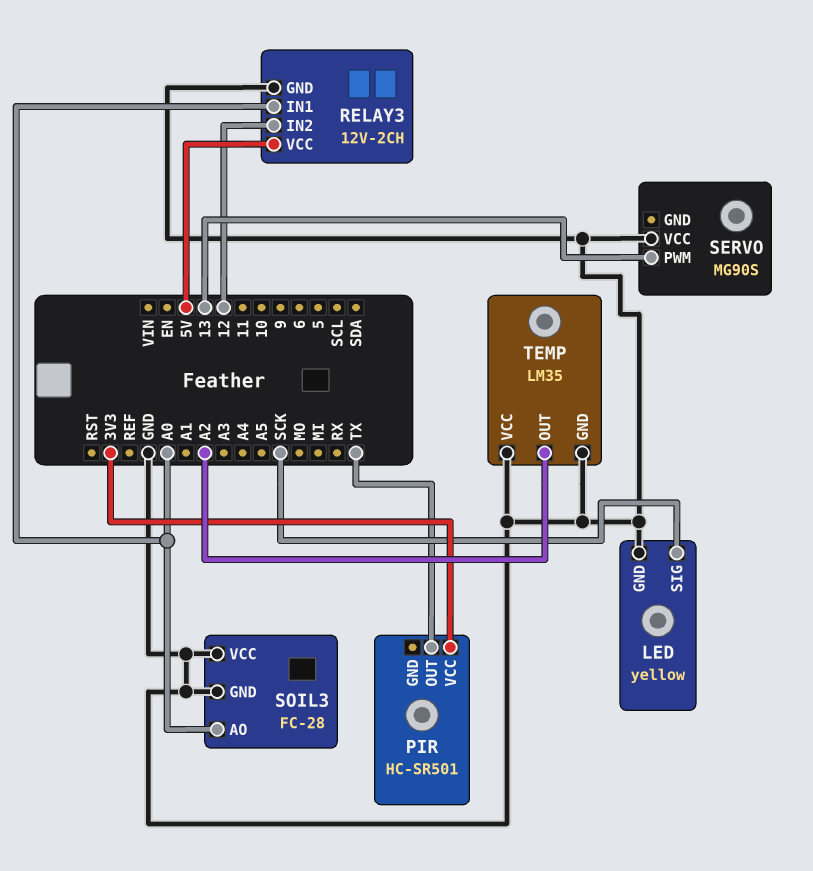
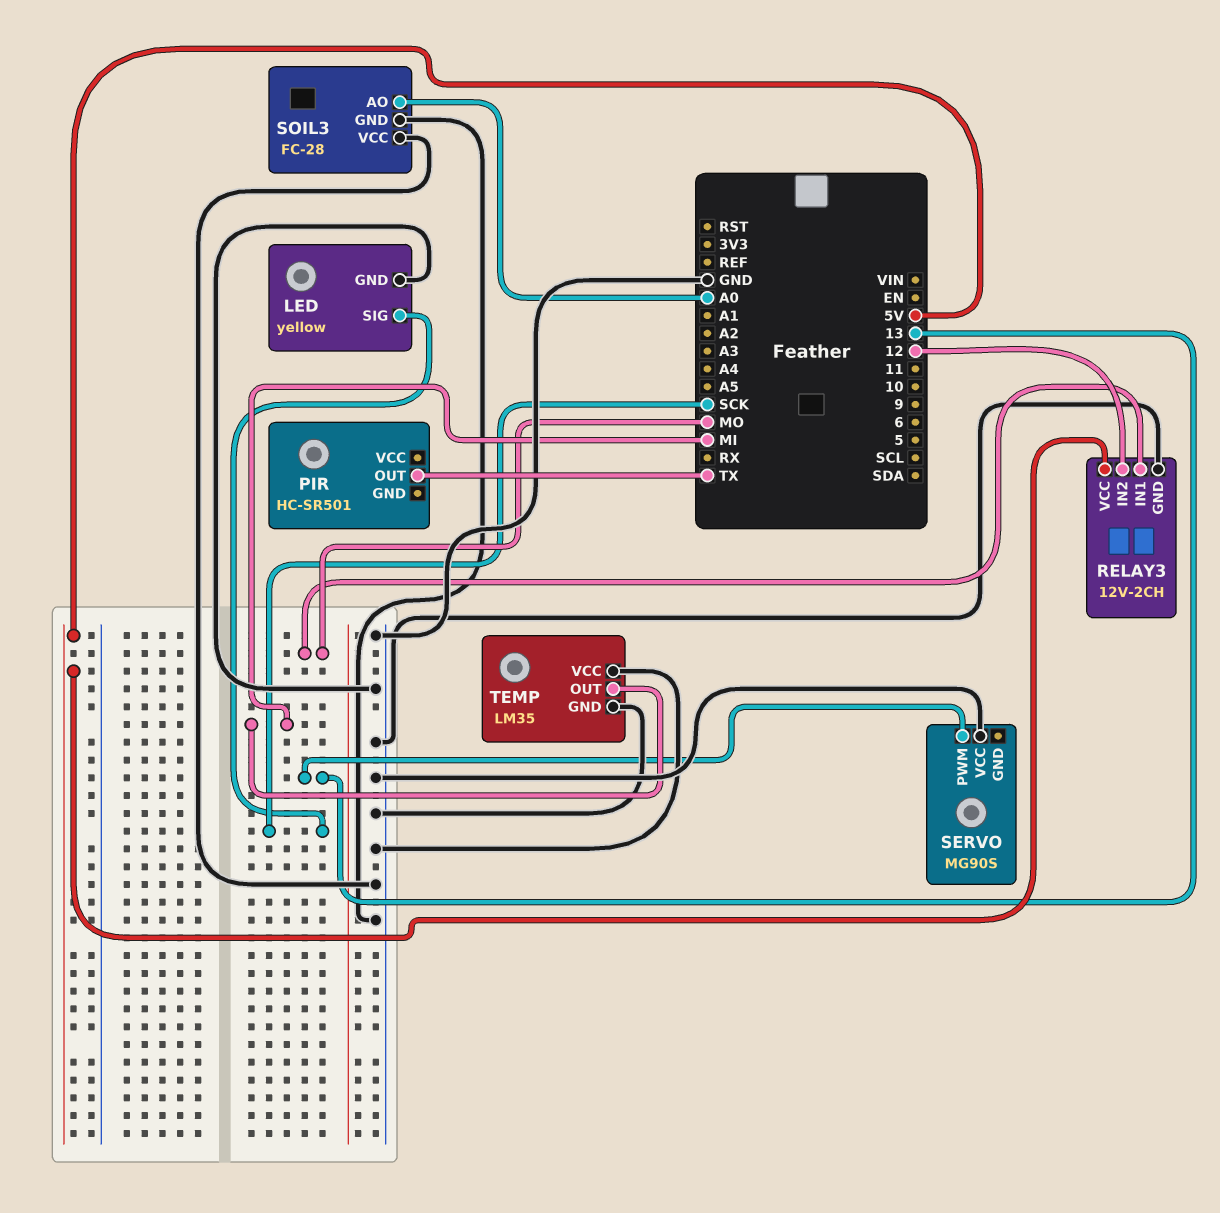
PIR pin VCC: 3V3 -> none
RELAY3 pin IN1: A0 -> MO
TEMP pin OUT: A2 -> MI

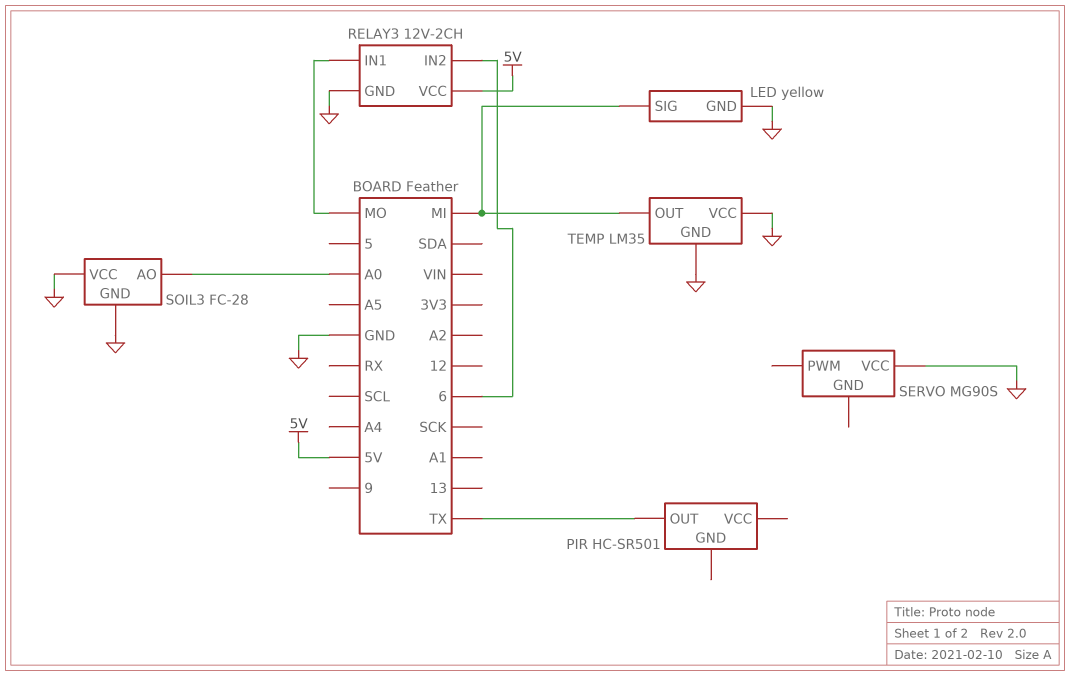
LED pin SIG: SCK -> MI
RELAY3 pin IN2: 12 -> 6
SERVO pin PWM: 13 -> none

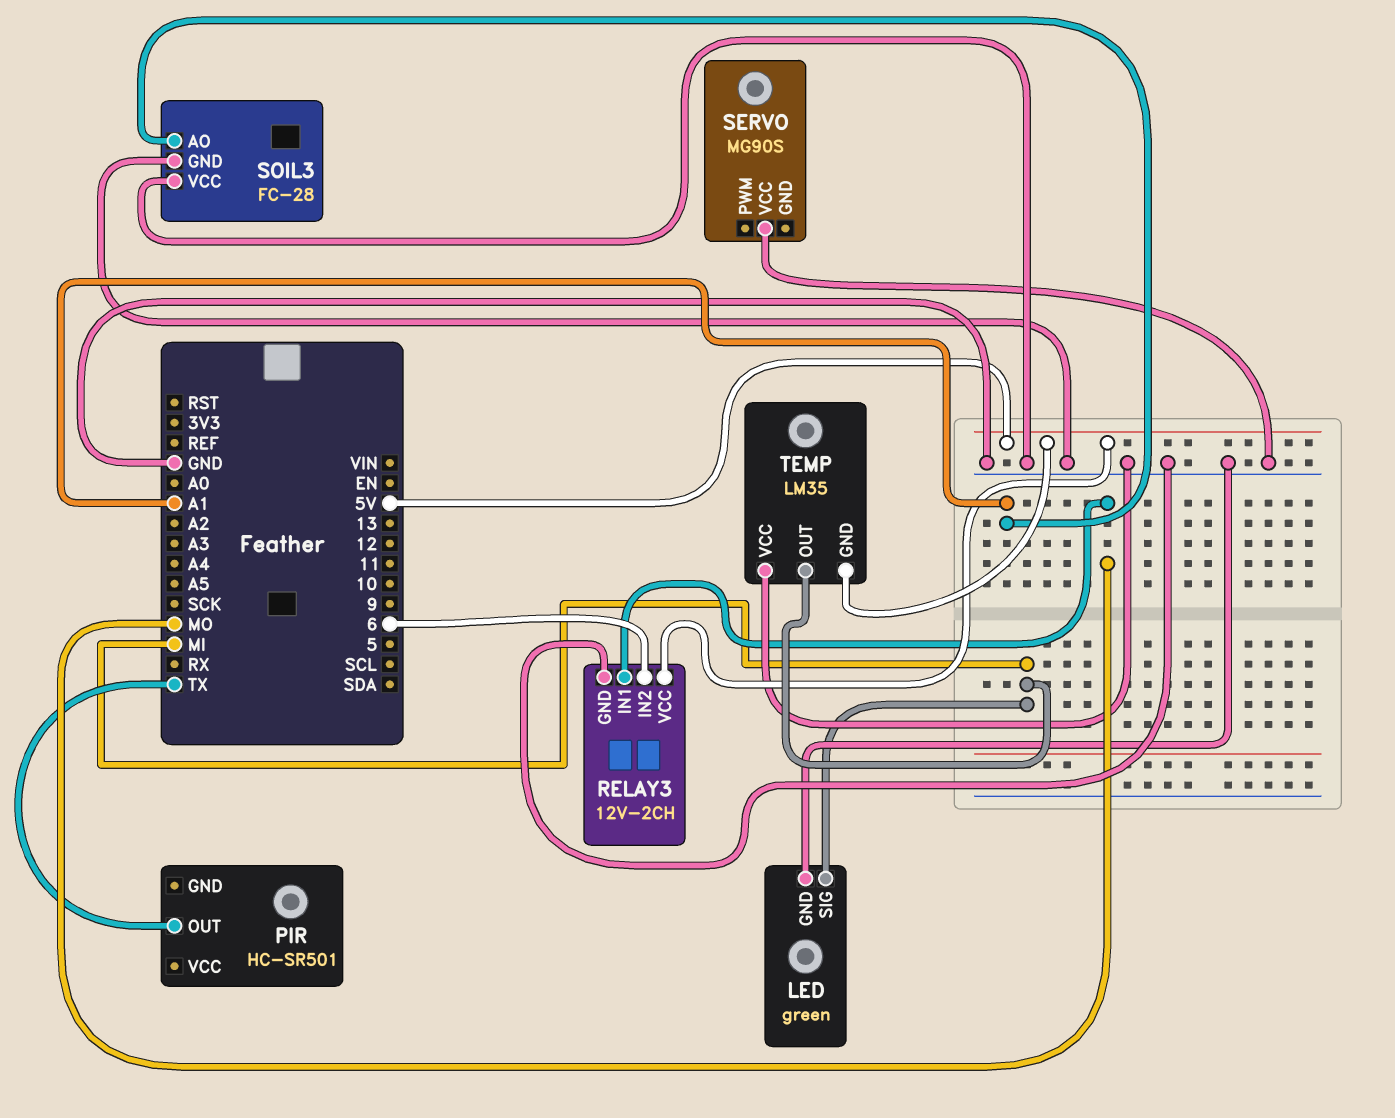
LED: yellow -> green
SOIL3 pin AO: A0 -> A1
TEMP pin GND: GND -> 5V

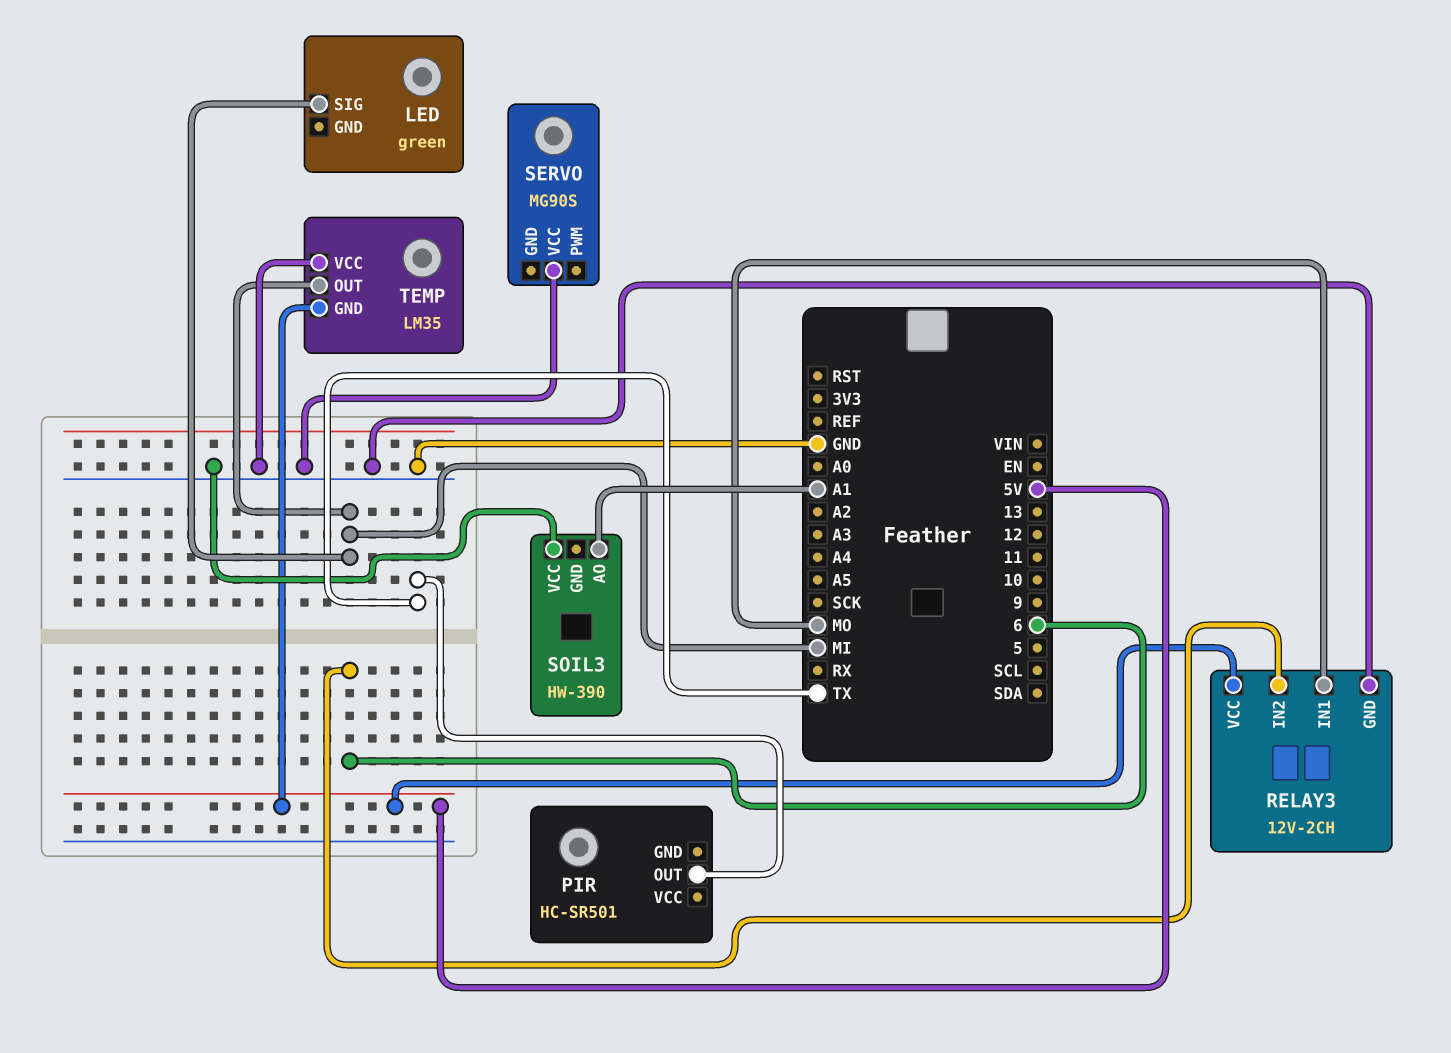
LED pin GND: GND -> none
SOIL3: FC-28 -> HW-390
SOIL3 pin GND: GND -> none

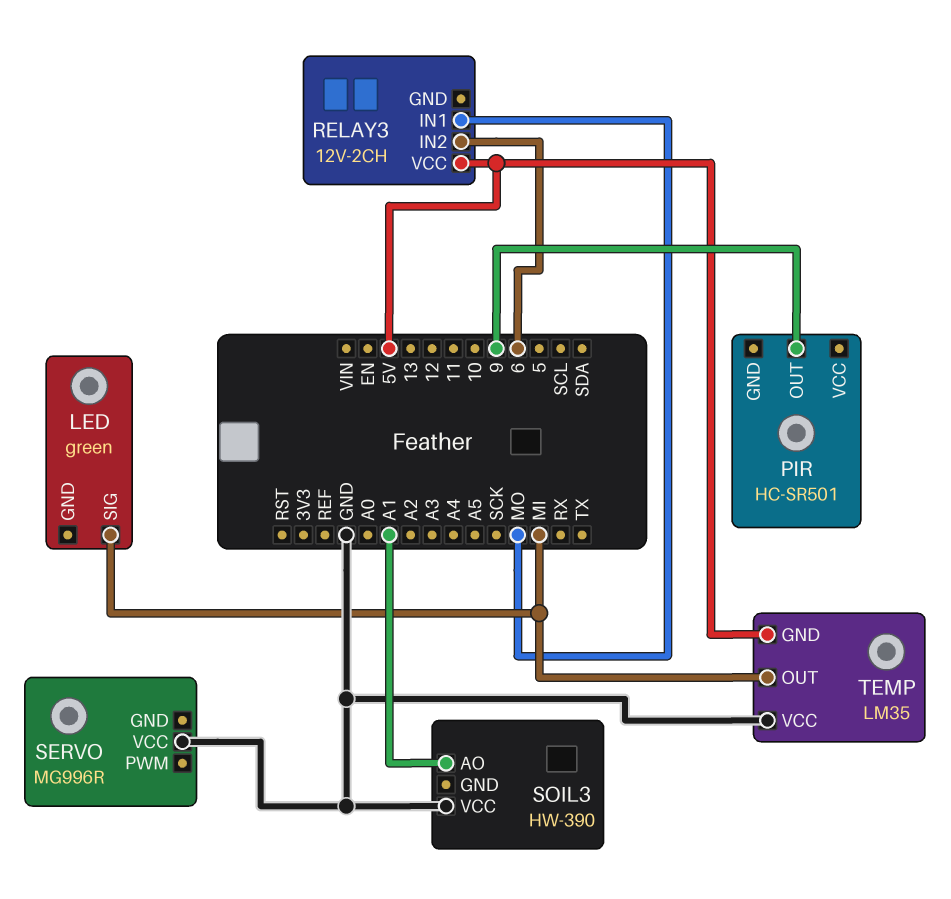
PIR pin OUT: TX -> 9
RELAY3 pin GND: GND -> none
SERVO: MG90S -> MG996R

